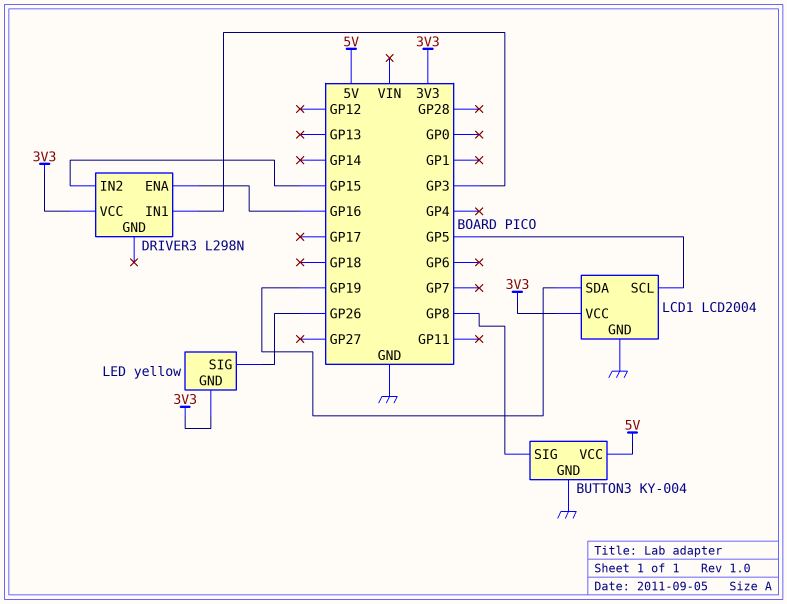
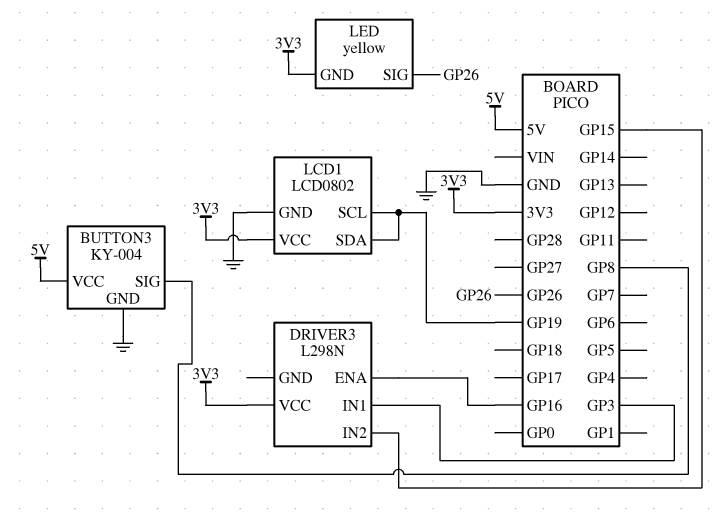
LCD1: LCD2004 -> LCD0802
LCD1 pin SCL: GP5 -> GP19

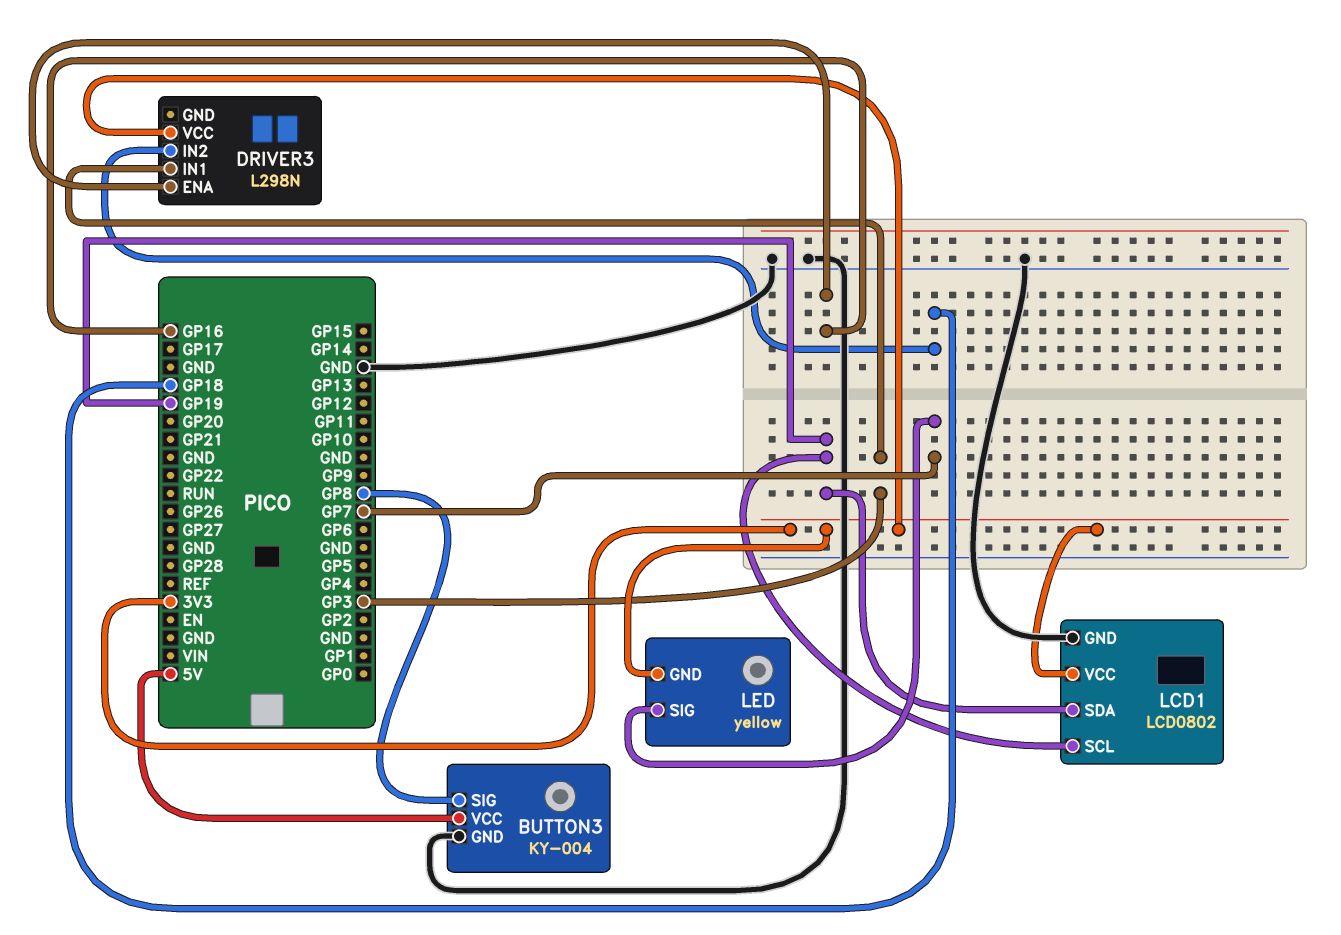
DRIVER3 pin IN2: GP15 -> GP18
LED pin SIG: GP26 -> GP7

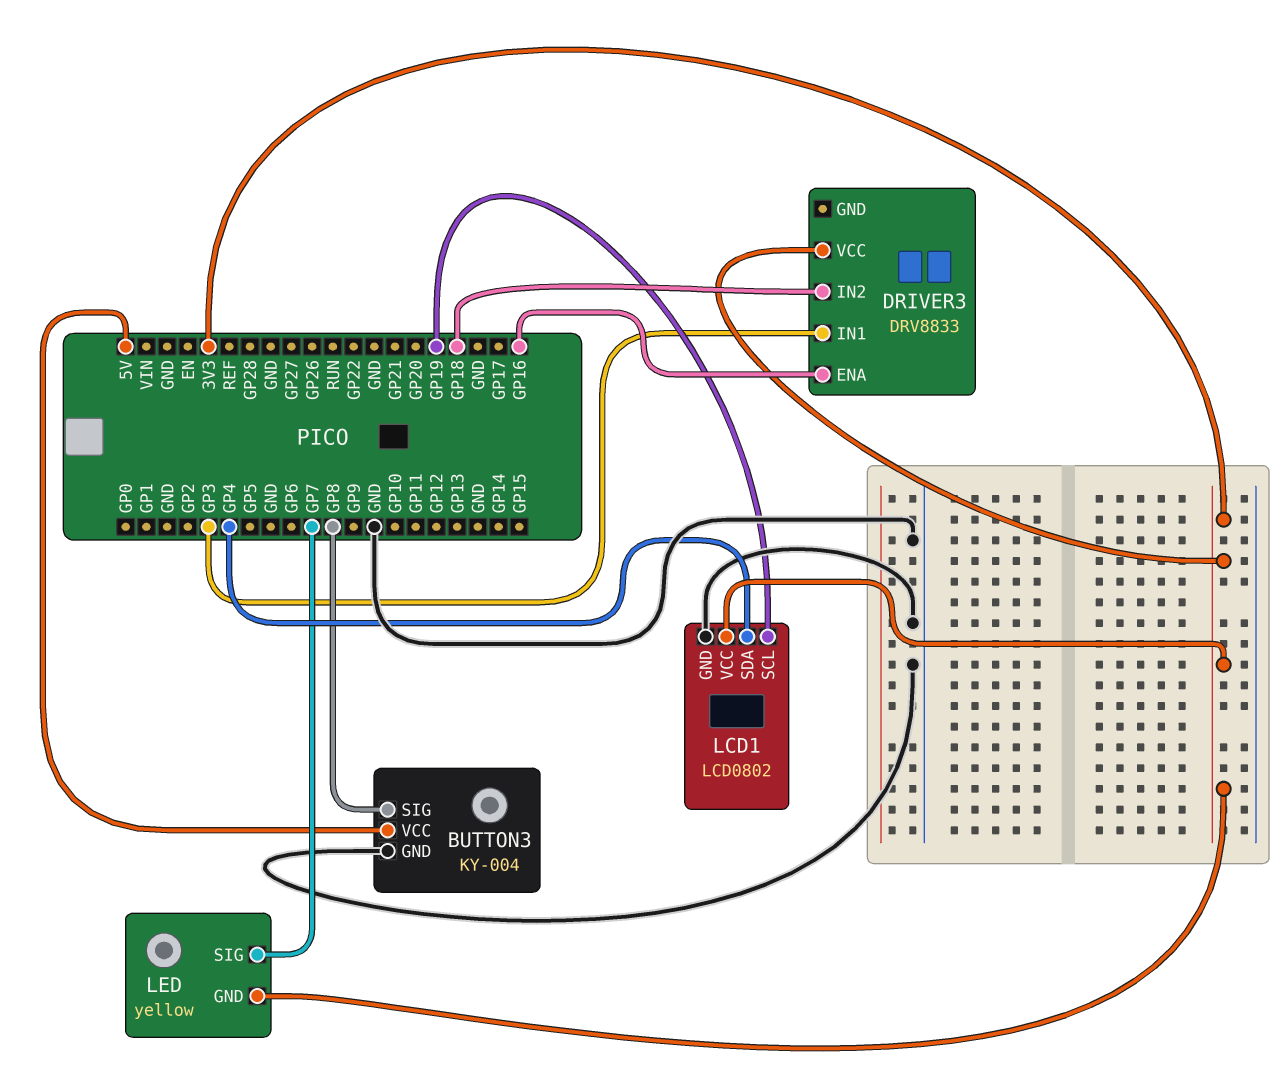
DRIVER3: L298N -> DRV8833
LCD1 pin SDA: GP19 -> GP4

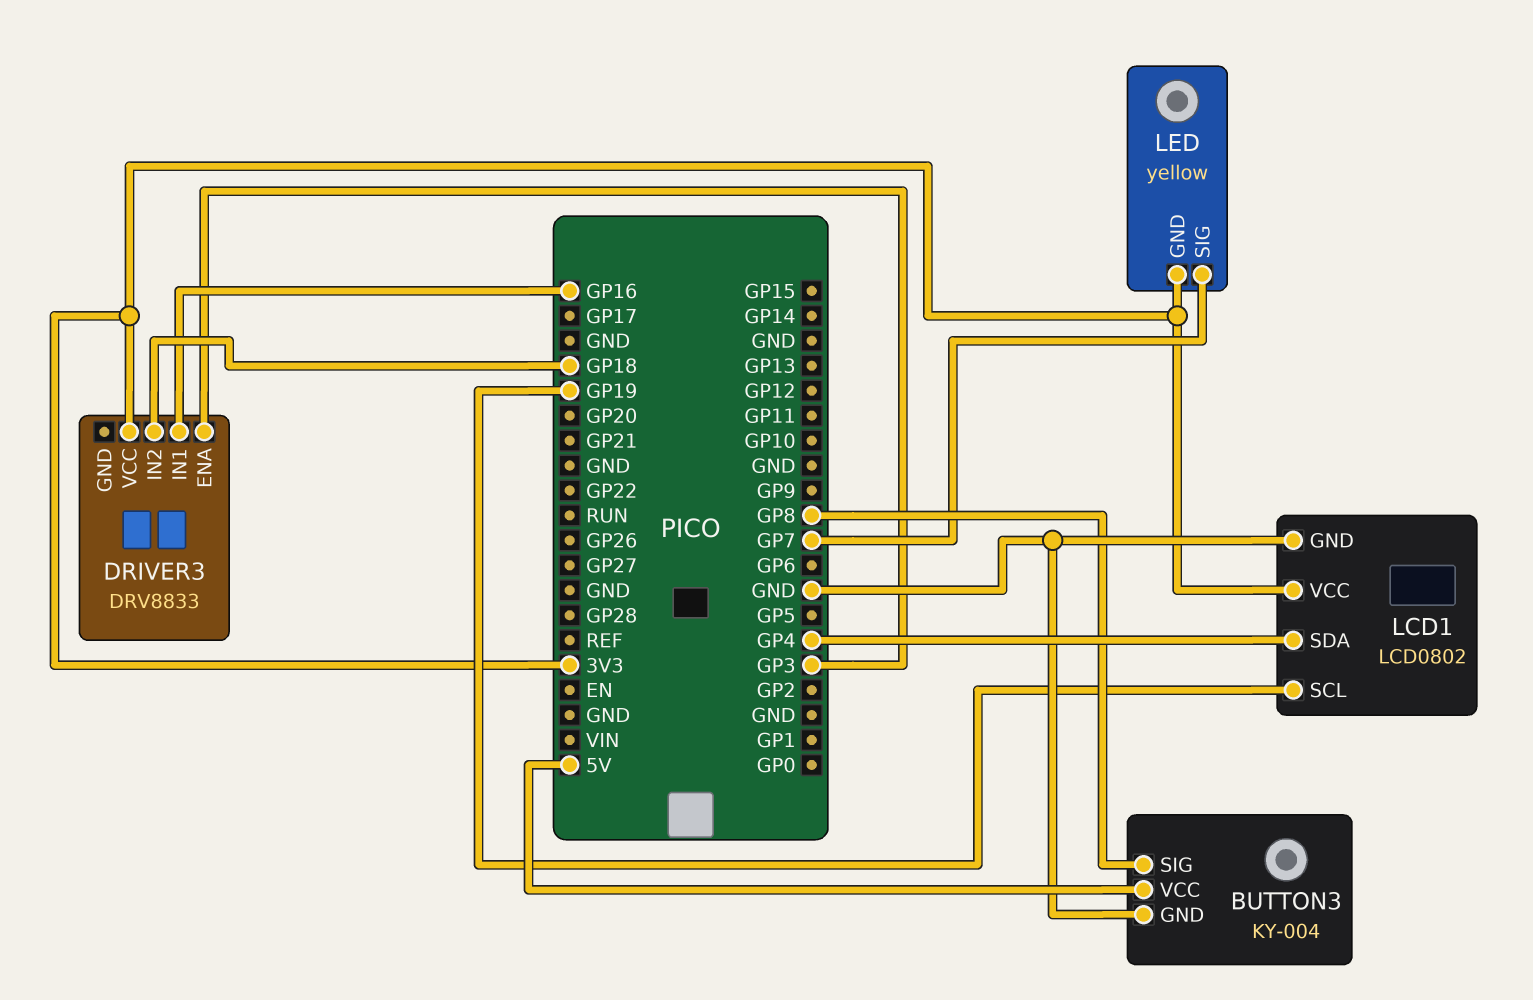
DRIVER3 pin ENA: GP16 -> GP3
DRIVER3 pin IN1: GP3 -> GP16

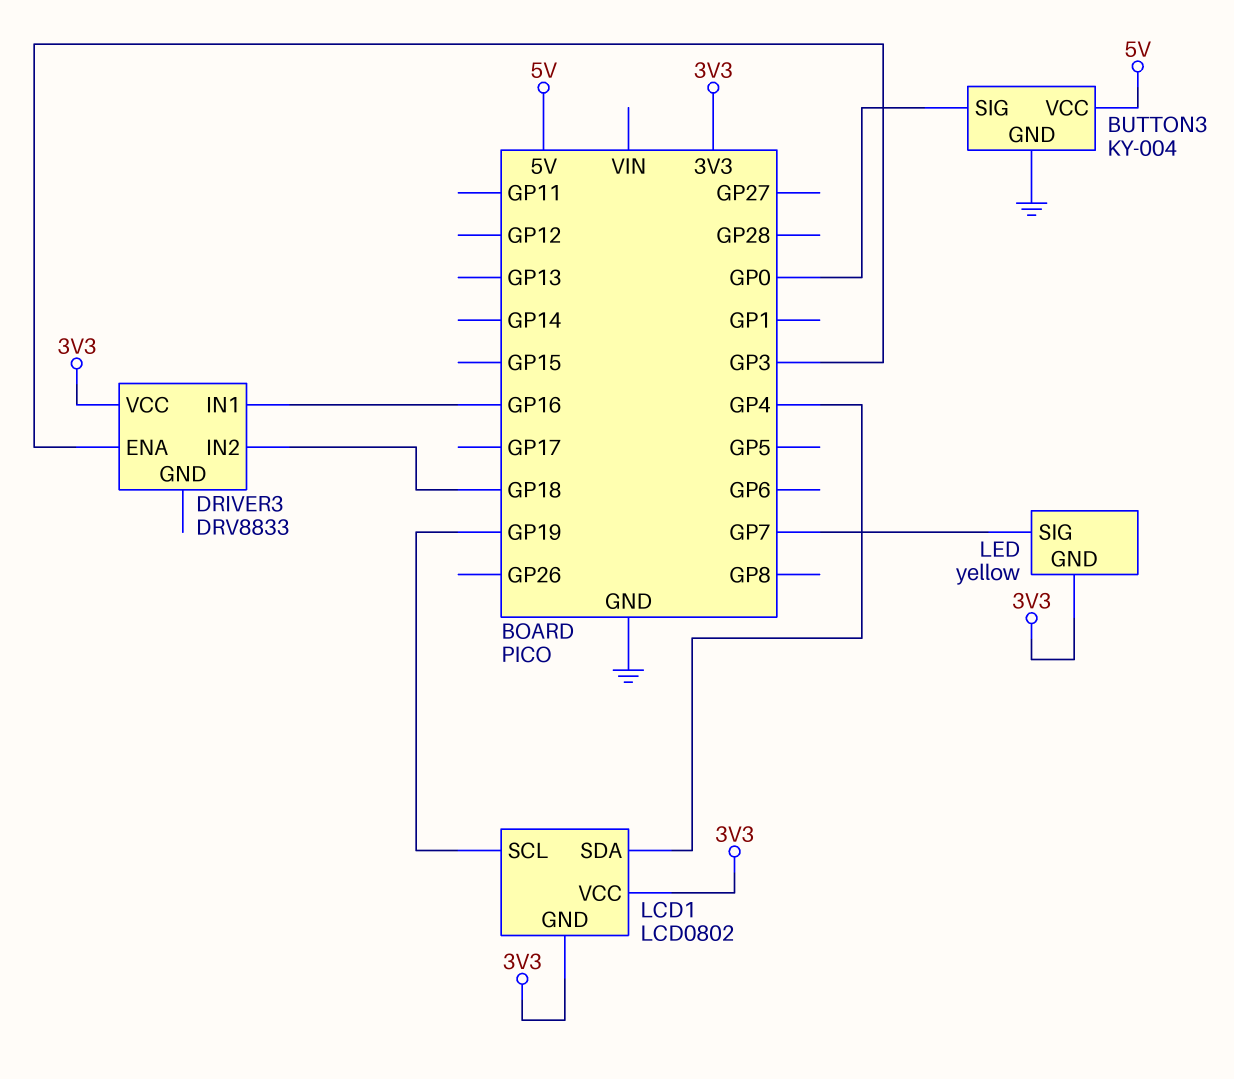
BUTTON3 pin SIG: GP8 -> GP0
LCD1 pin GND: GND -> 3V3

